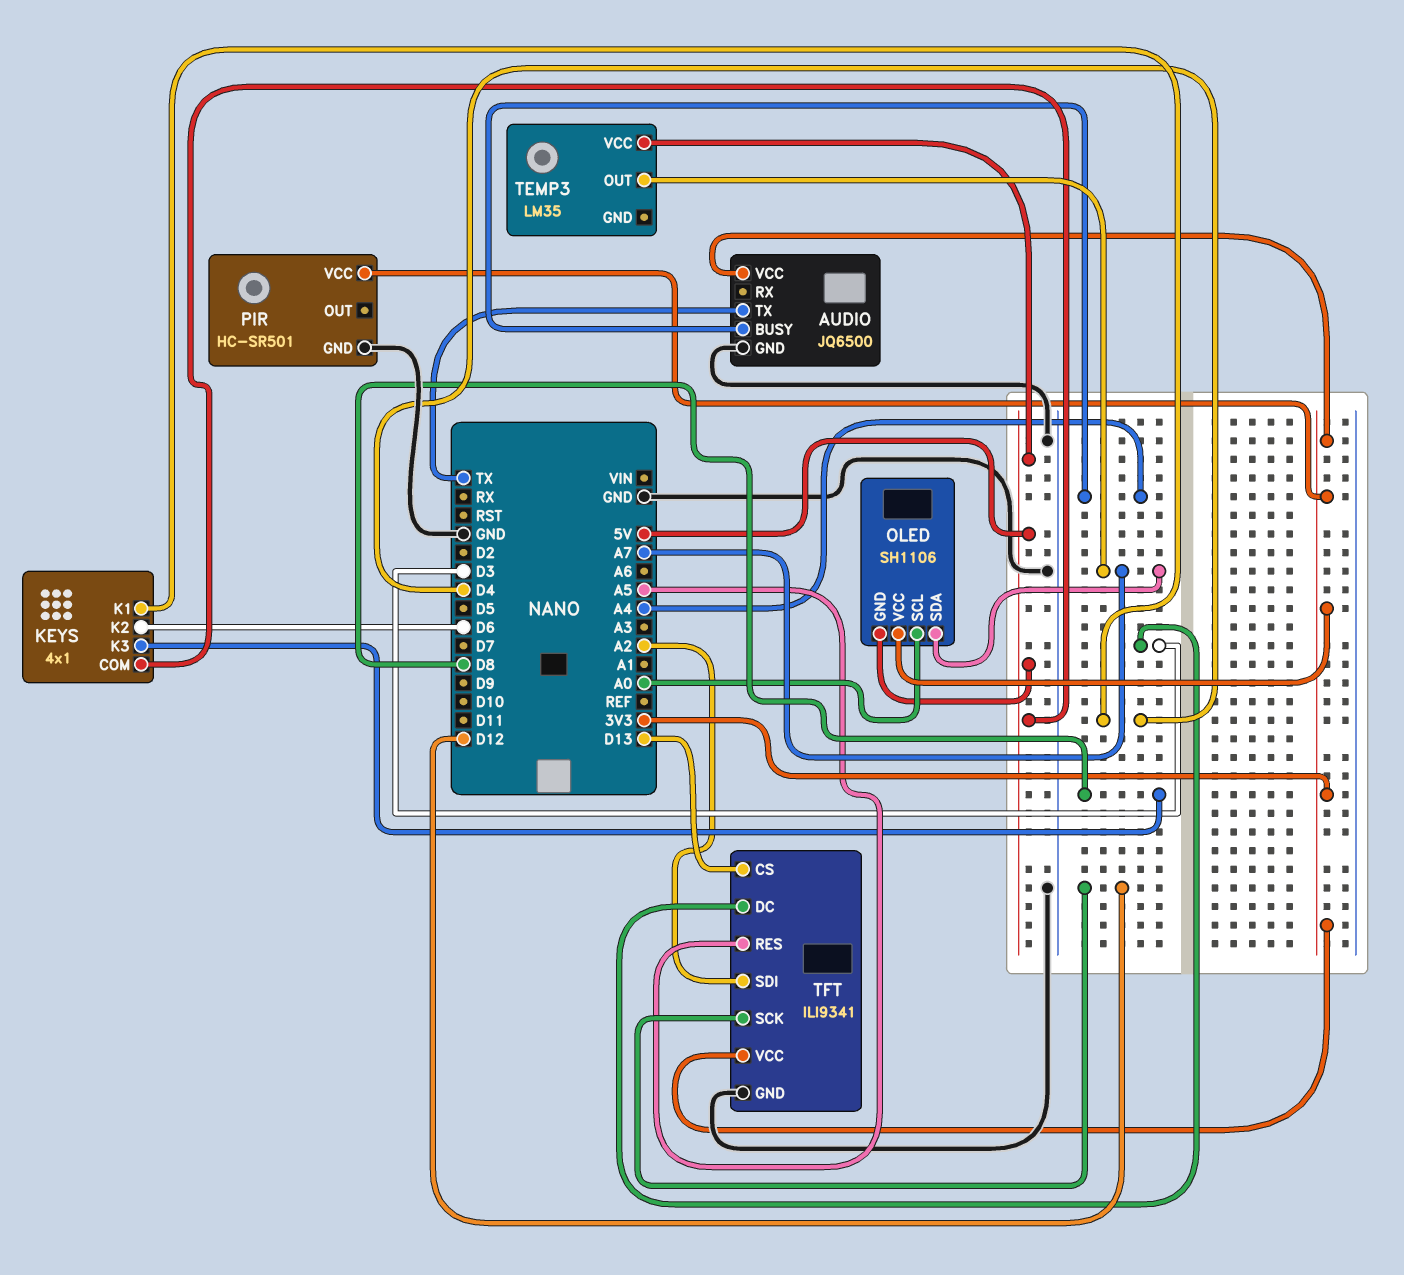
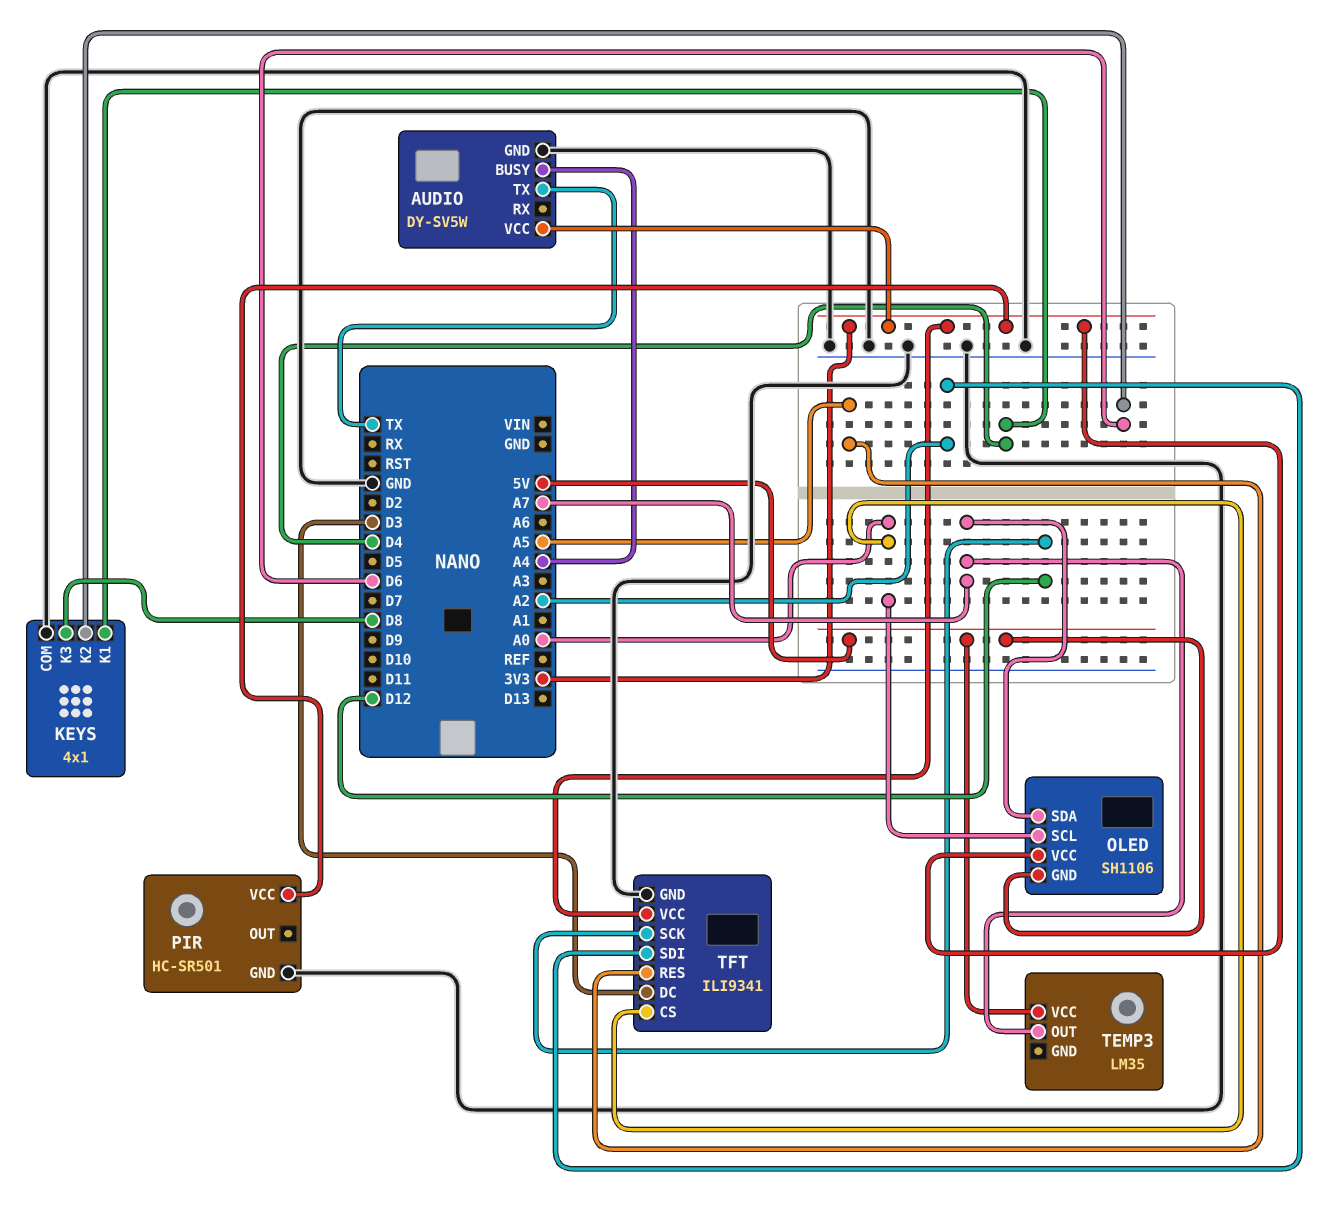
AUDIO: JQ6500 -> DY-SV5W
KEYS pin COM: 5V -> GND
TFT pin CS: D13 -> A0

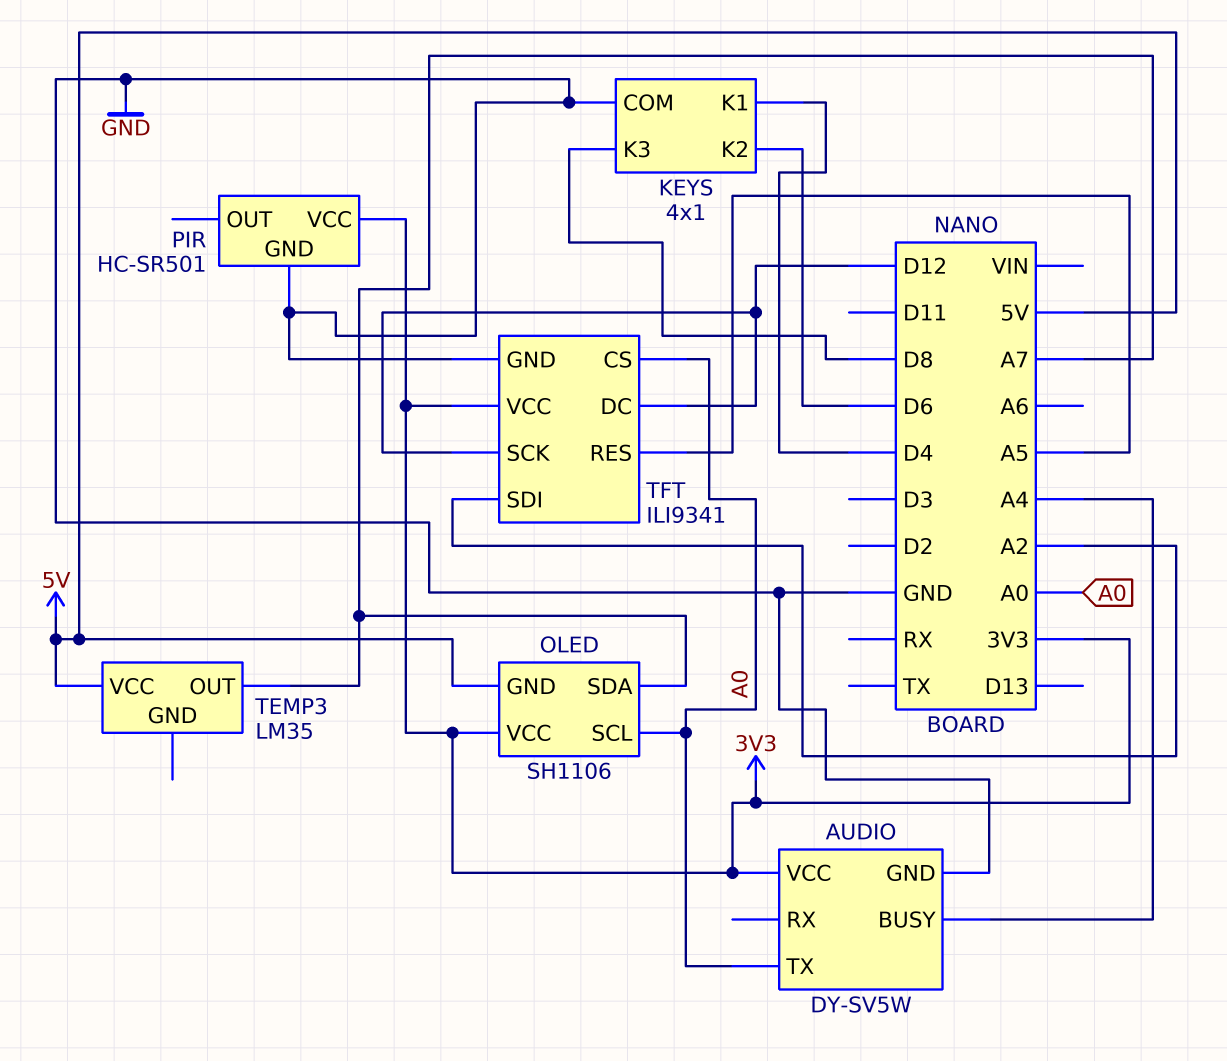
AUDIO pin TX: TX -> A0
TFT pin DC: D3 -> D12

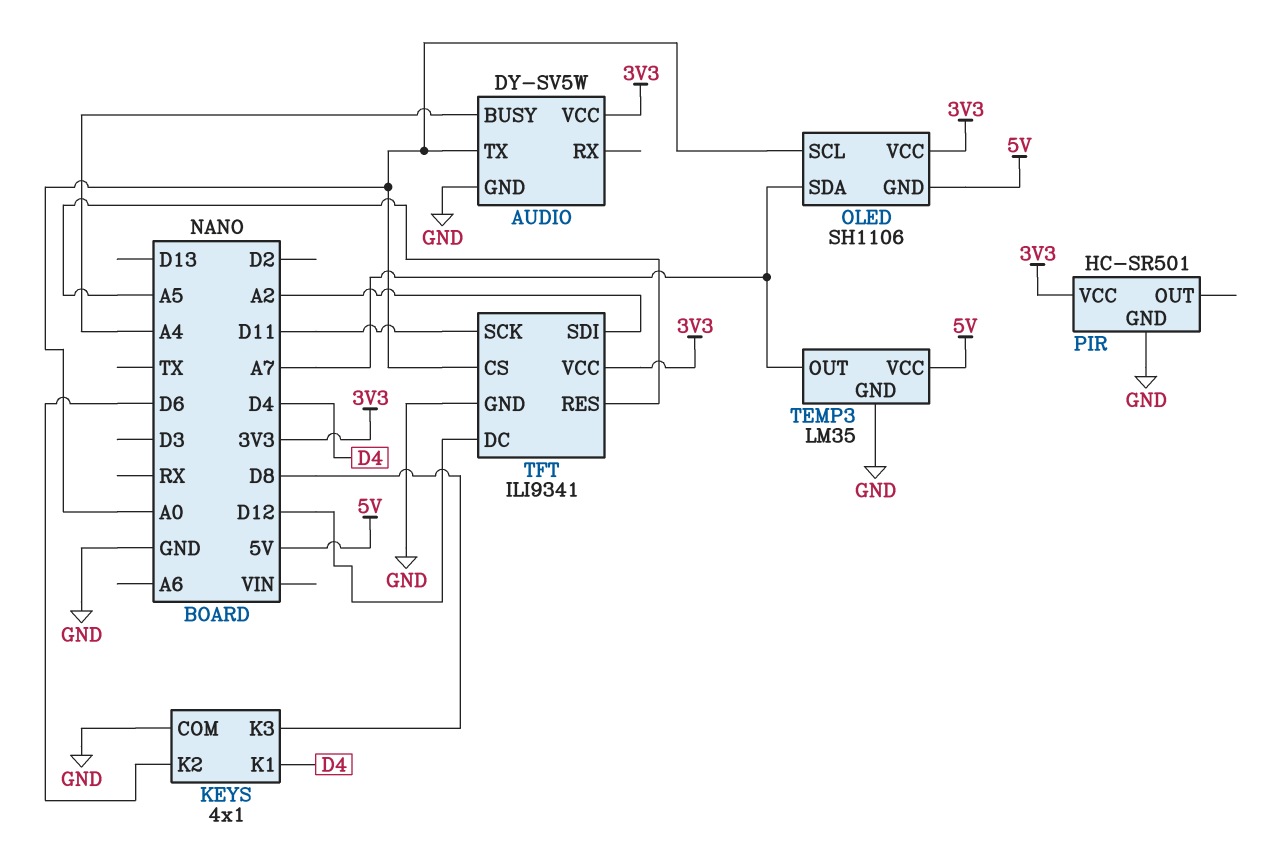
TEMP3 pin GND: none -> GND
TFT pin SCK: D12 -> D11

